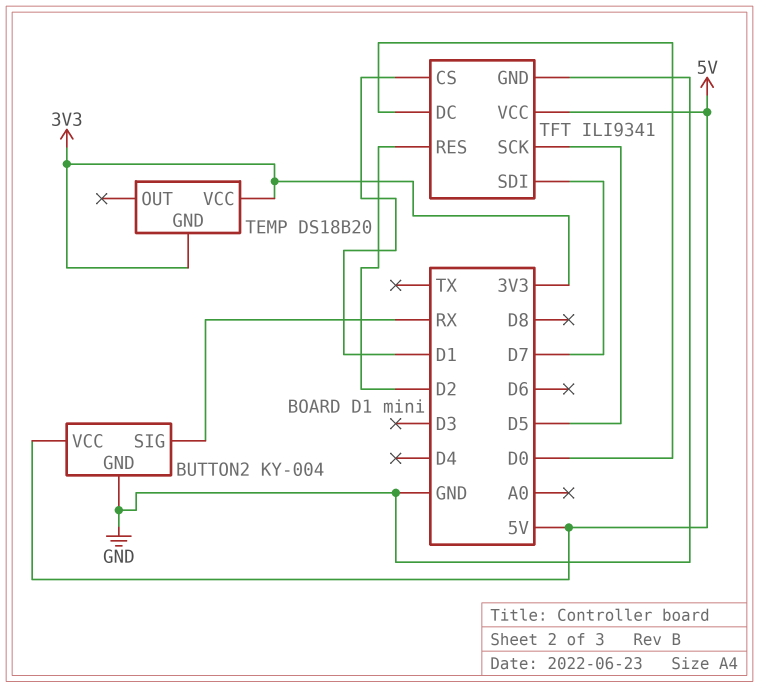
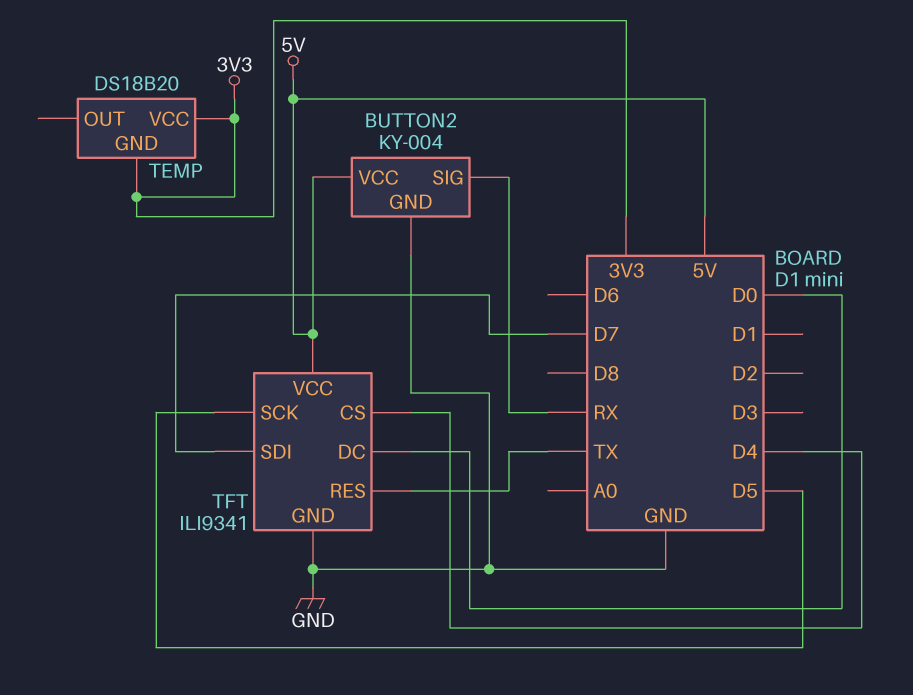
TFT pin CS: D1 -> D4
TFT pin RES: D2 -> TX

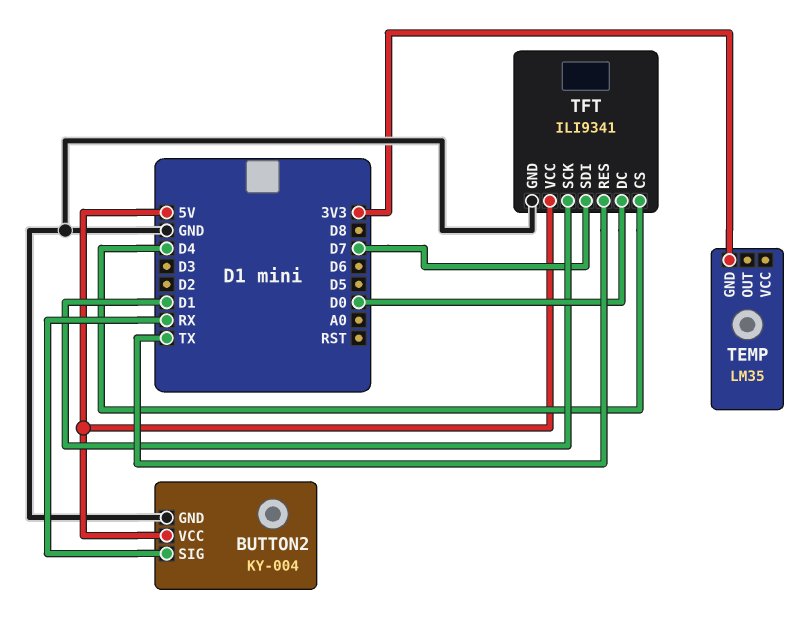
TEMP: DS18B20 -> LM35
TEMP pin VCC: 3V3 -> none
TFT pin SCK: D5 -> D1

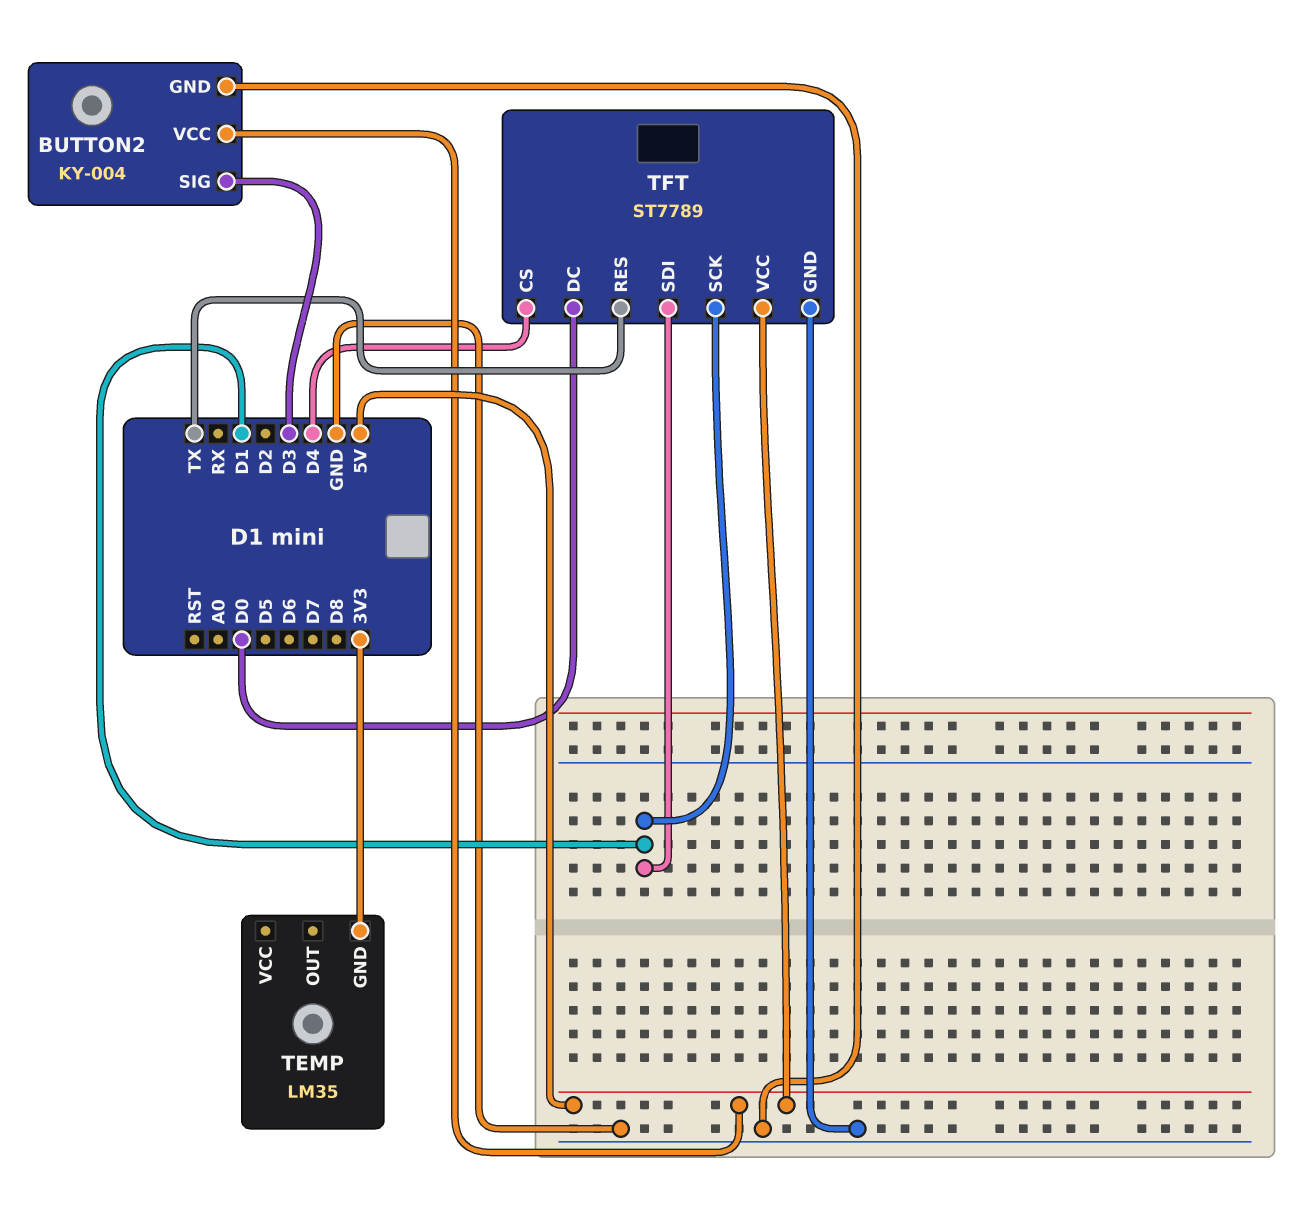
BUTTON2 pin SIG: RX -> D3
TFT: ILI9341 -> ST7789
TFT pin SDI: D7 -> D1

